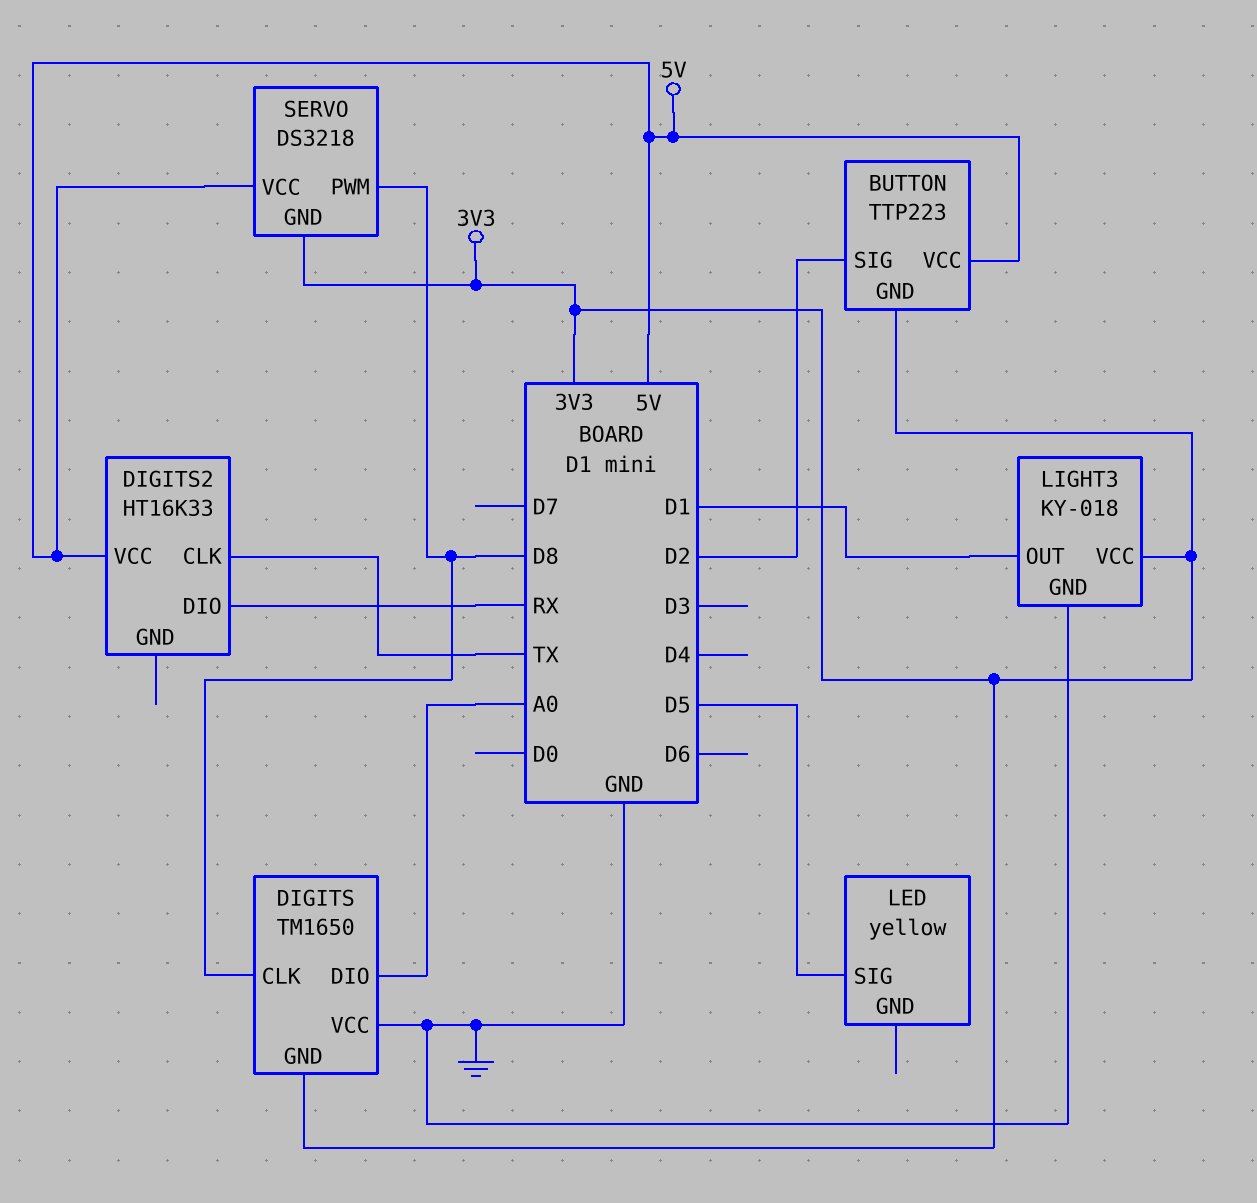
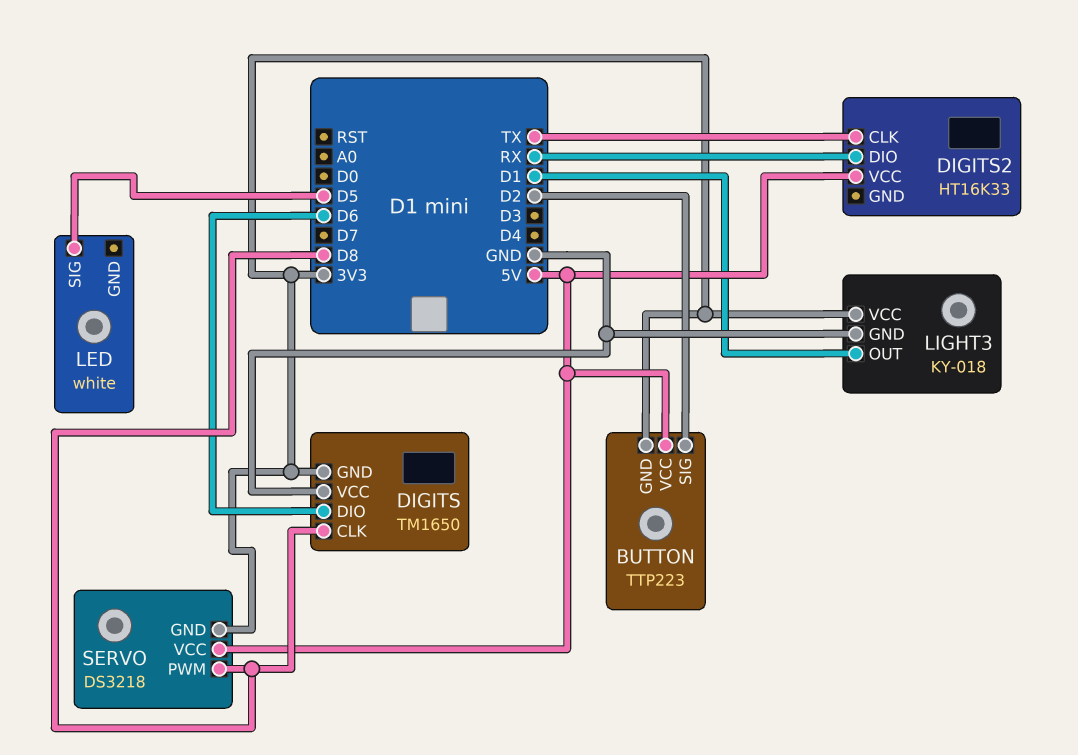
DIGITS pin DIO: A0 -> D6
LED: yellow -> white

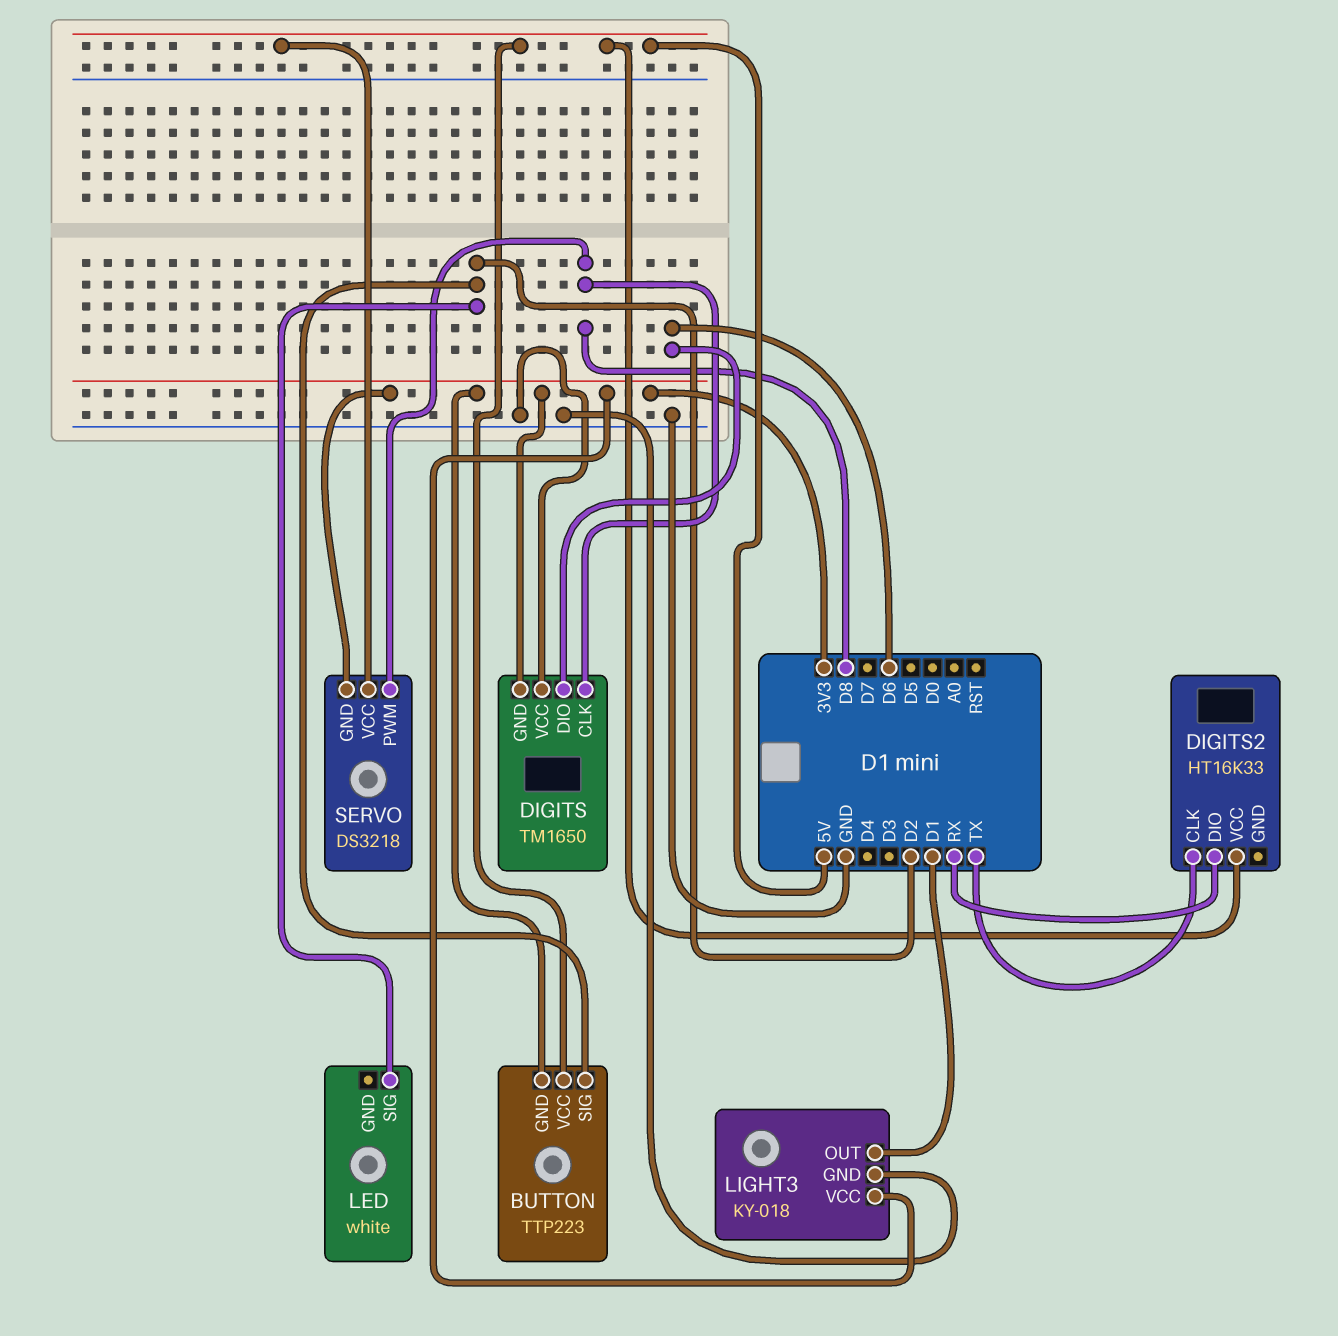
LED pin SIG: D5 -> D2

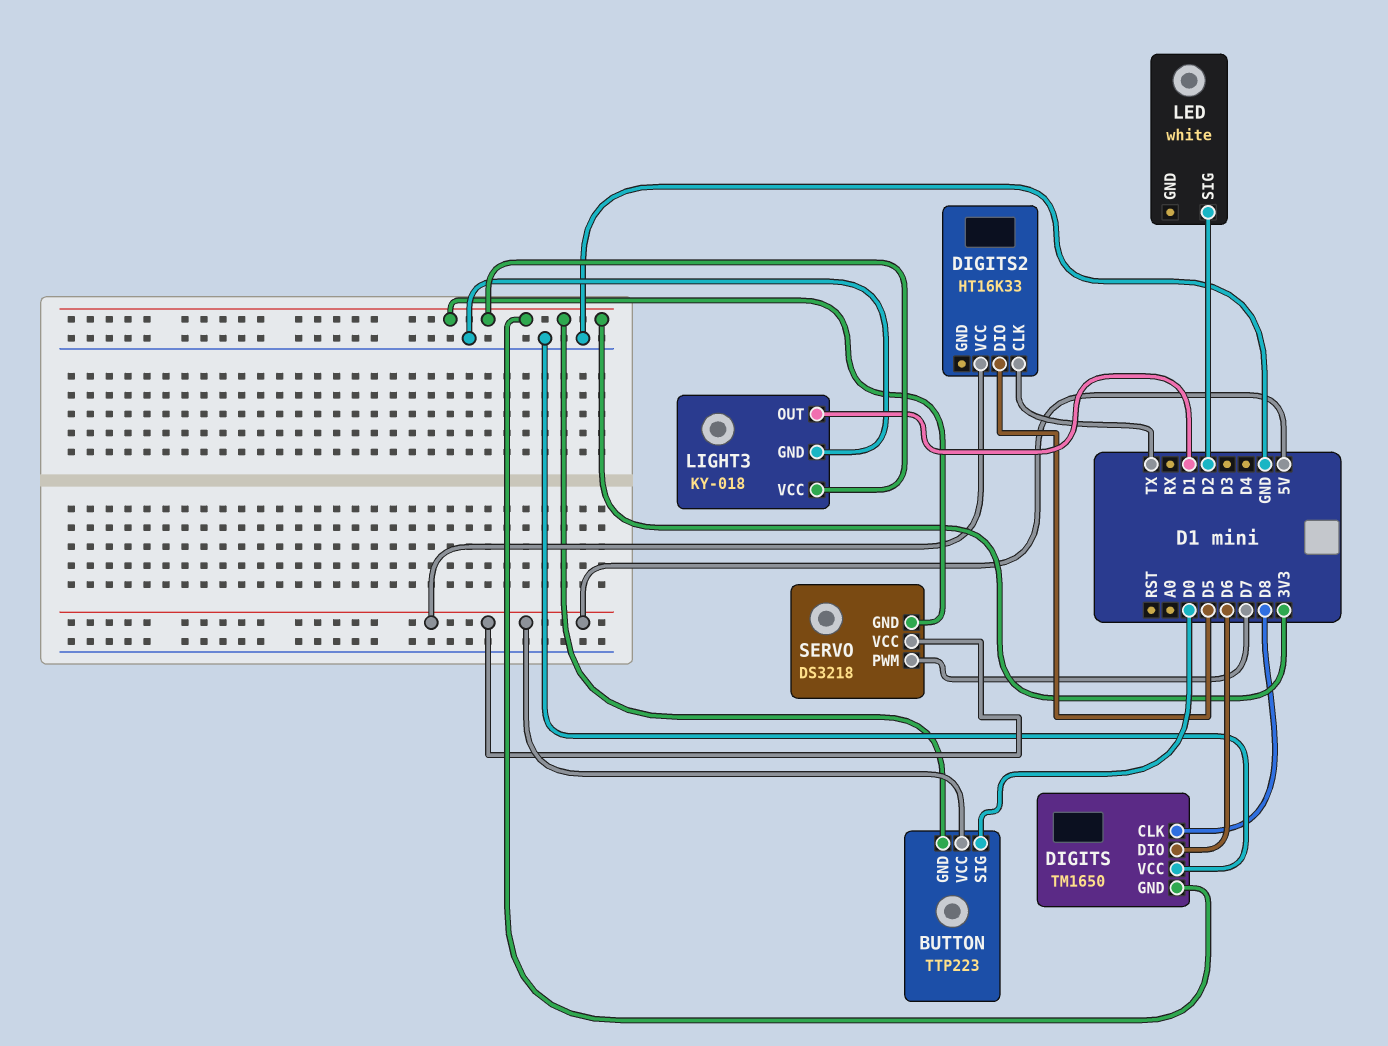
BUTTON pin SIG: D2 -> D0
DIGITS2 pin DIO: RX -> D5
SERVO pin PWM: D8 -> D7

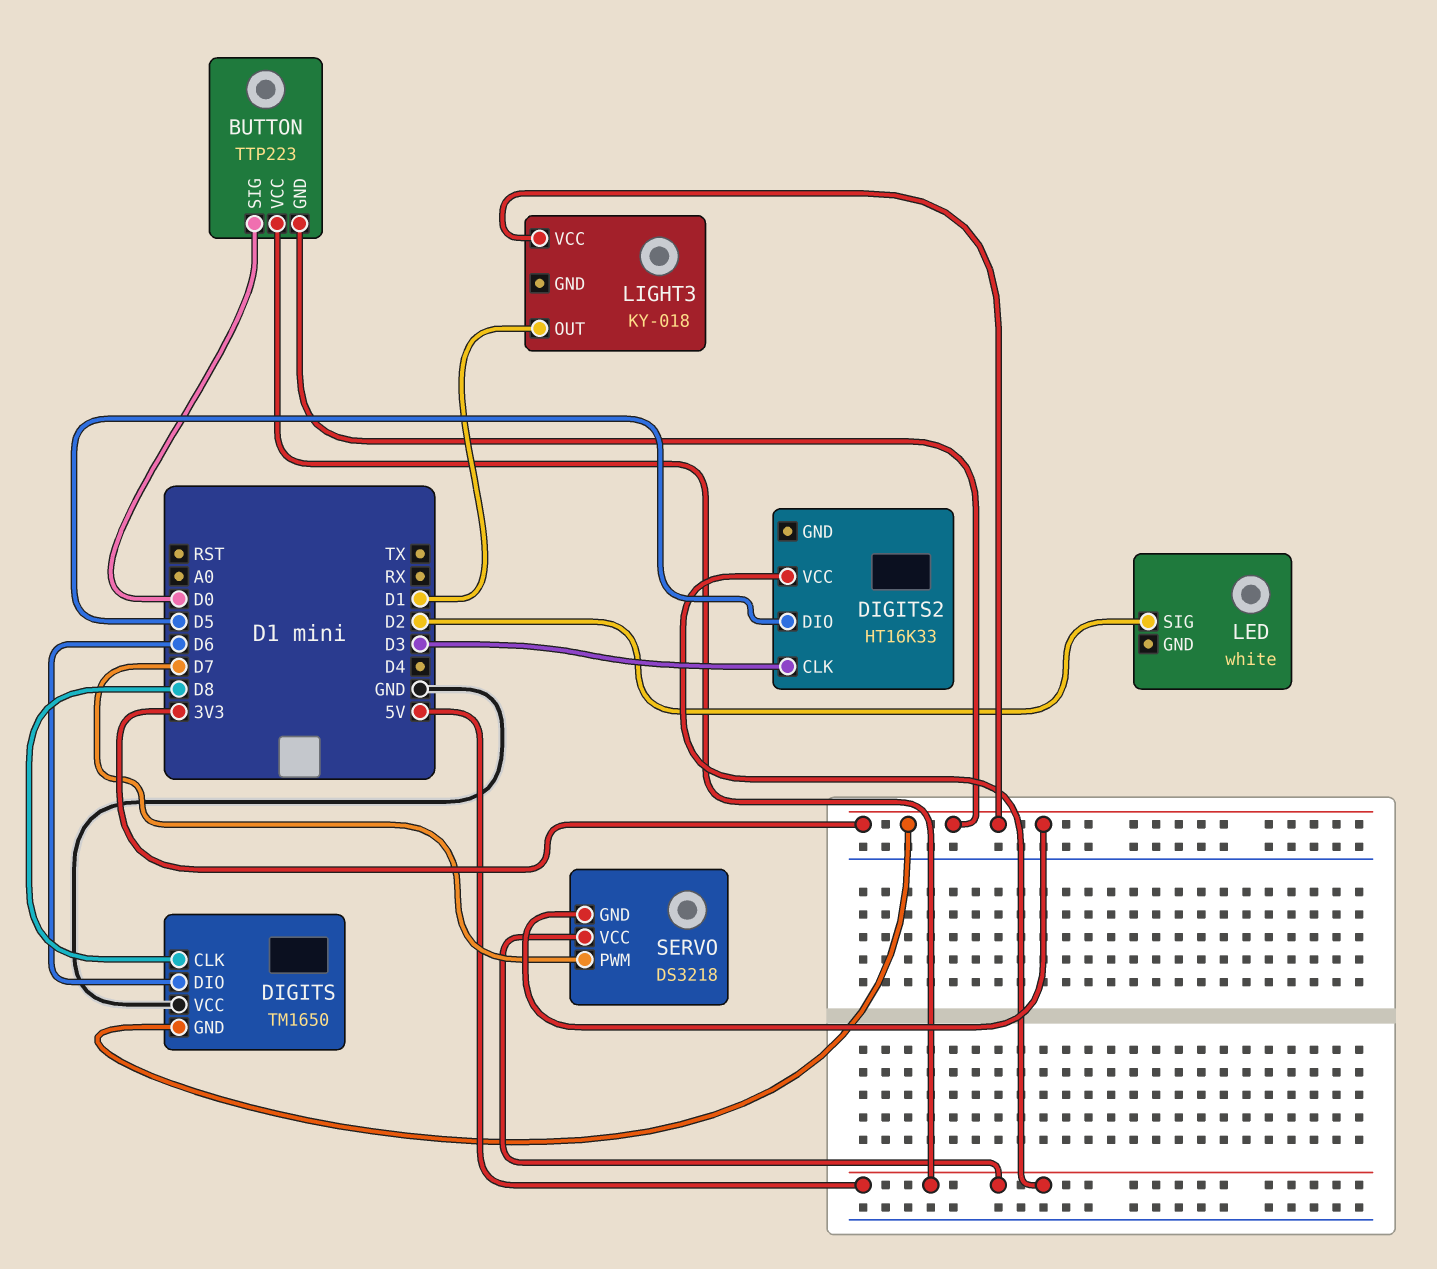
DIGITS2 pin CLK: TX -> D3
LIGHT3 pin GND: GND -> none

